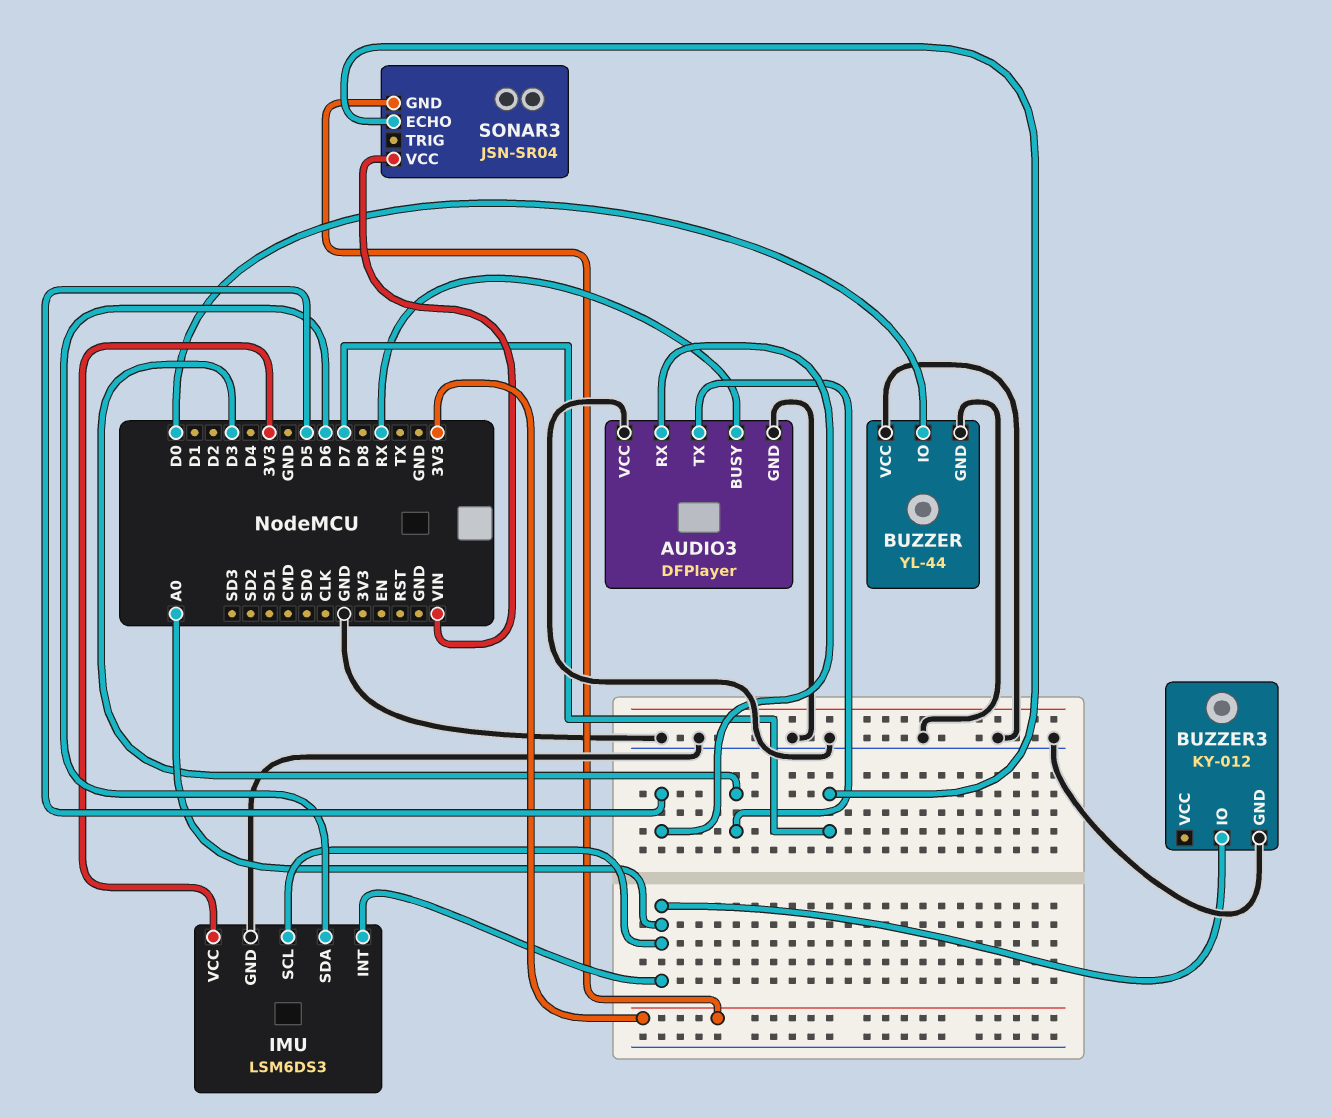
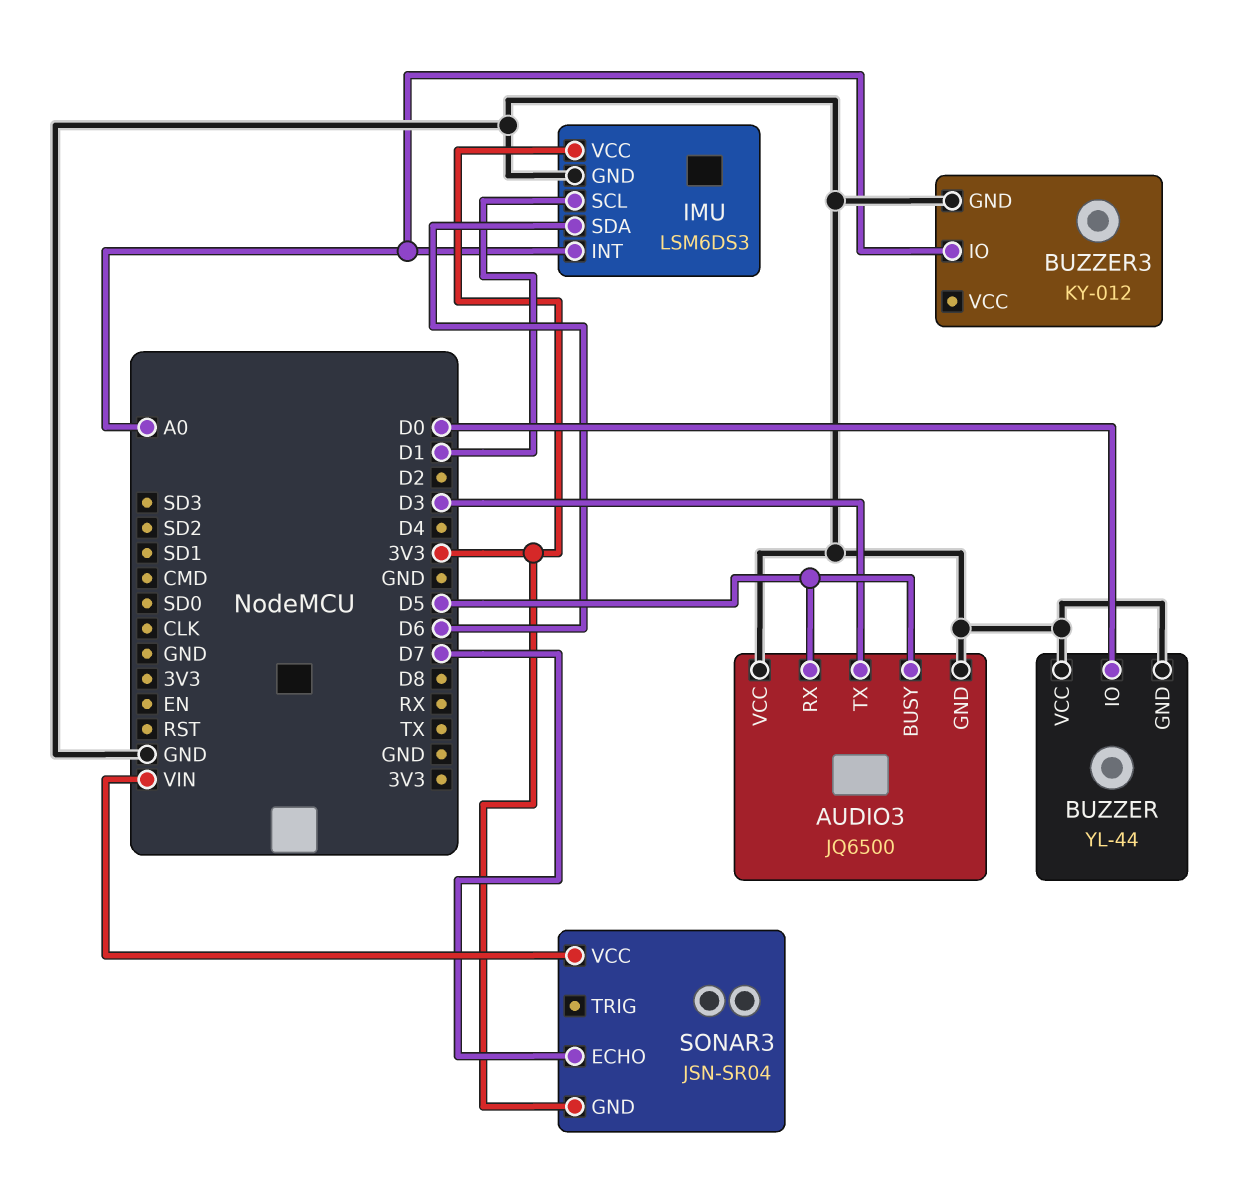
AUDIO3: DFPlayer -> JQ6500
AUDIO3 pin BUSY: RX -> D5
IMU pin SCL: A0 -> D1

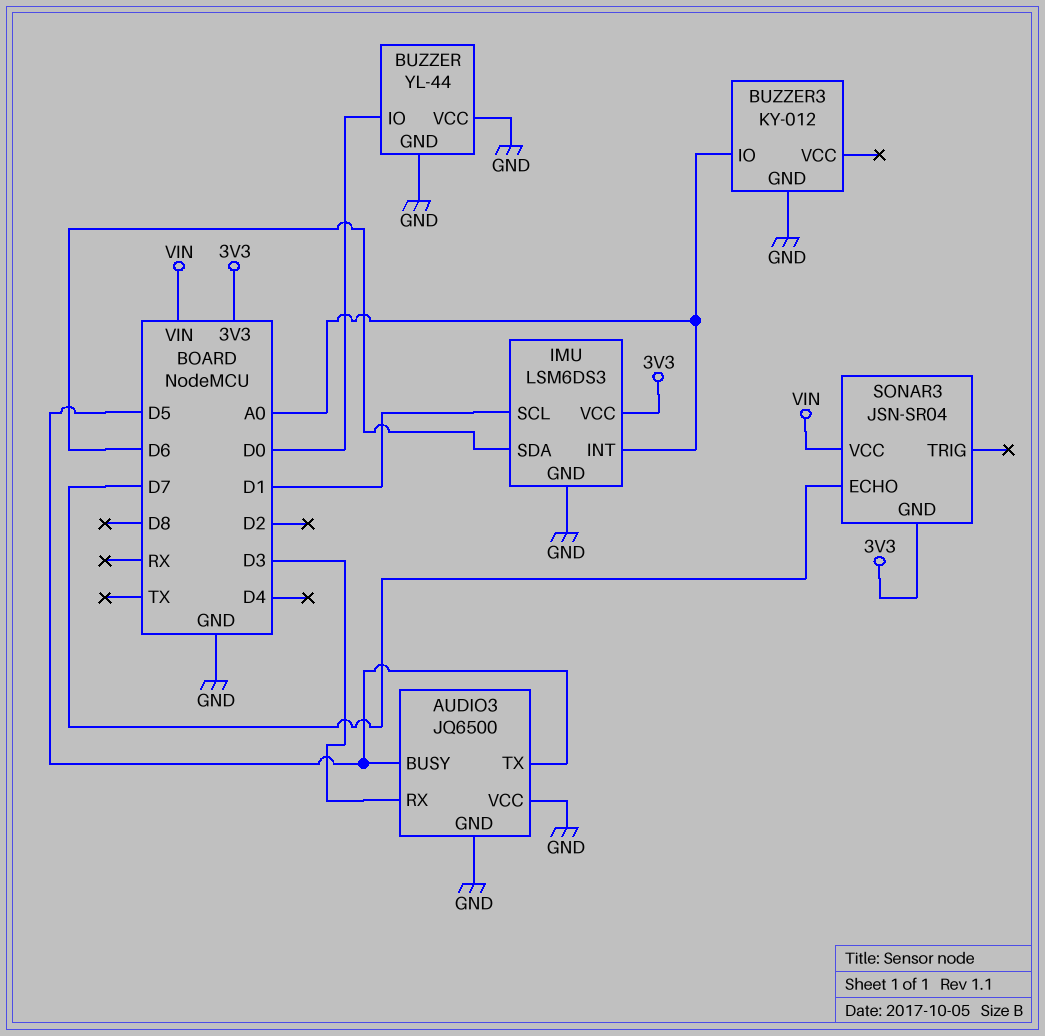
AUDIO3 pin RX: D5 -> D3
AUDIO3 pin TX: D3 -> D5

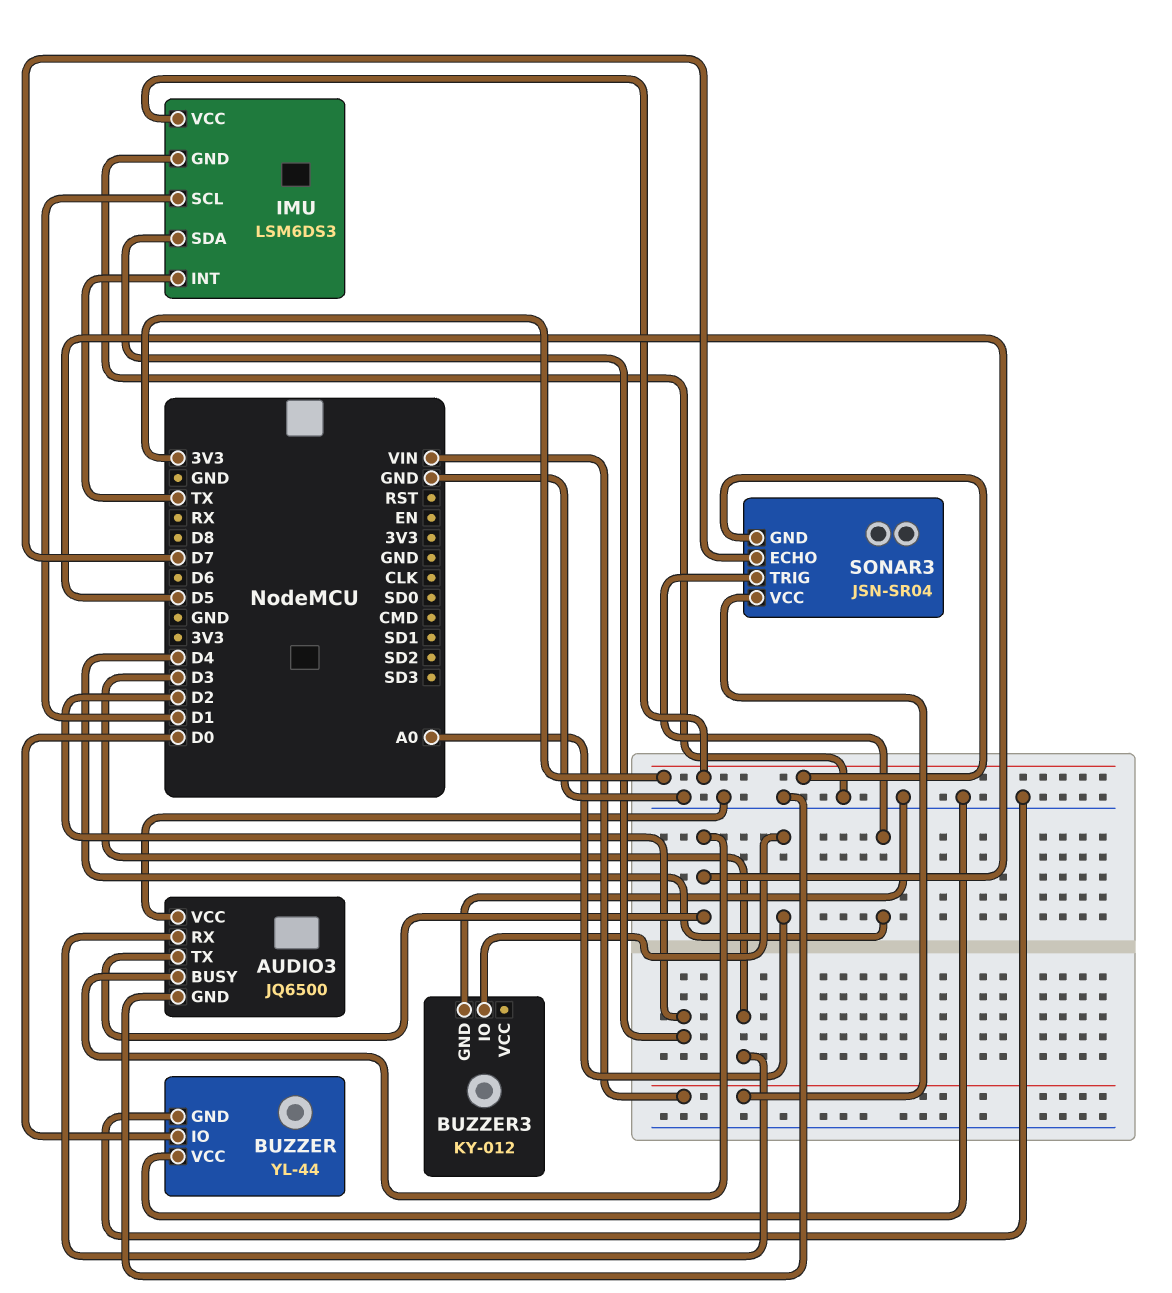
IMU pin INT: A0 -> TX
IMU pin SDA: D6 -> D2
SONAR3 pin TRIG: none -> D4

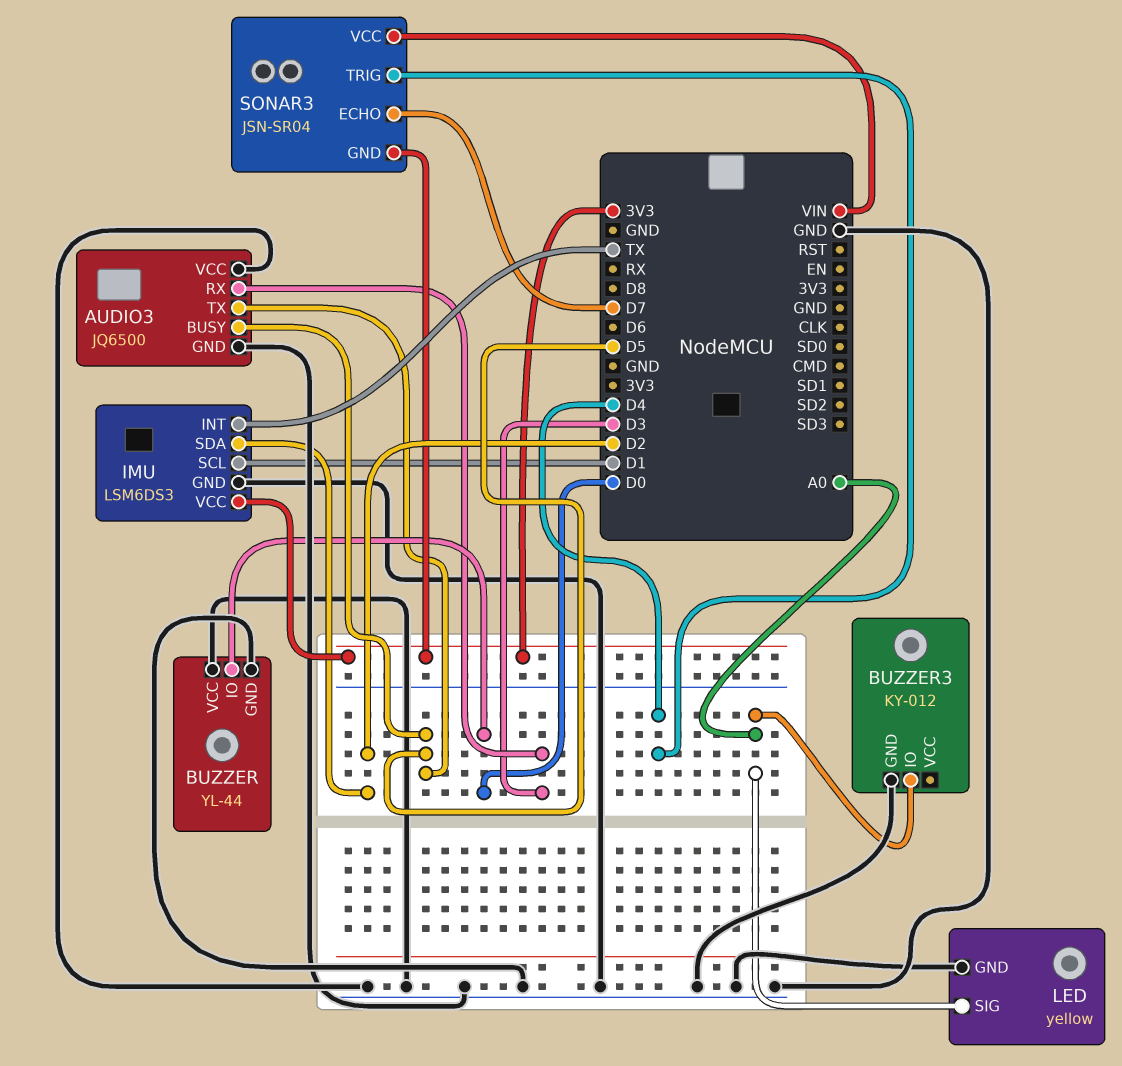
LED: none -> yellow
LED pin GND: none -> GND
LED pin SIG: none -> A0

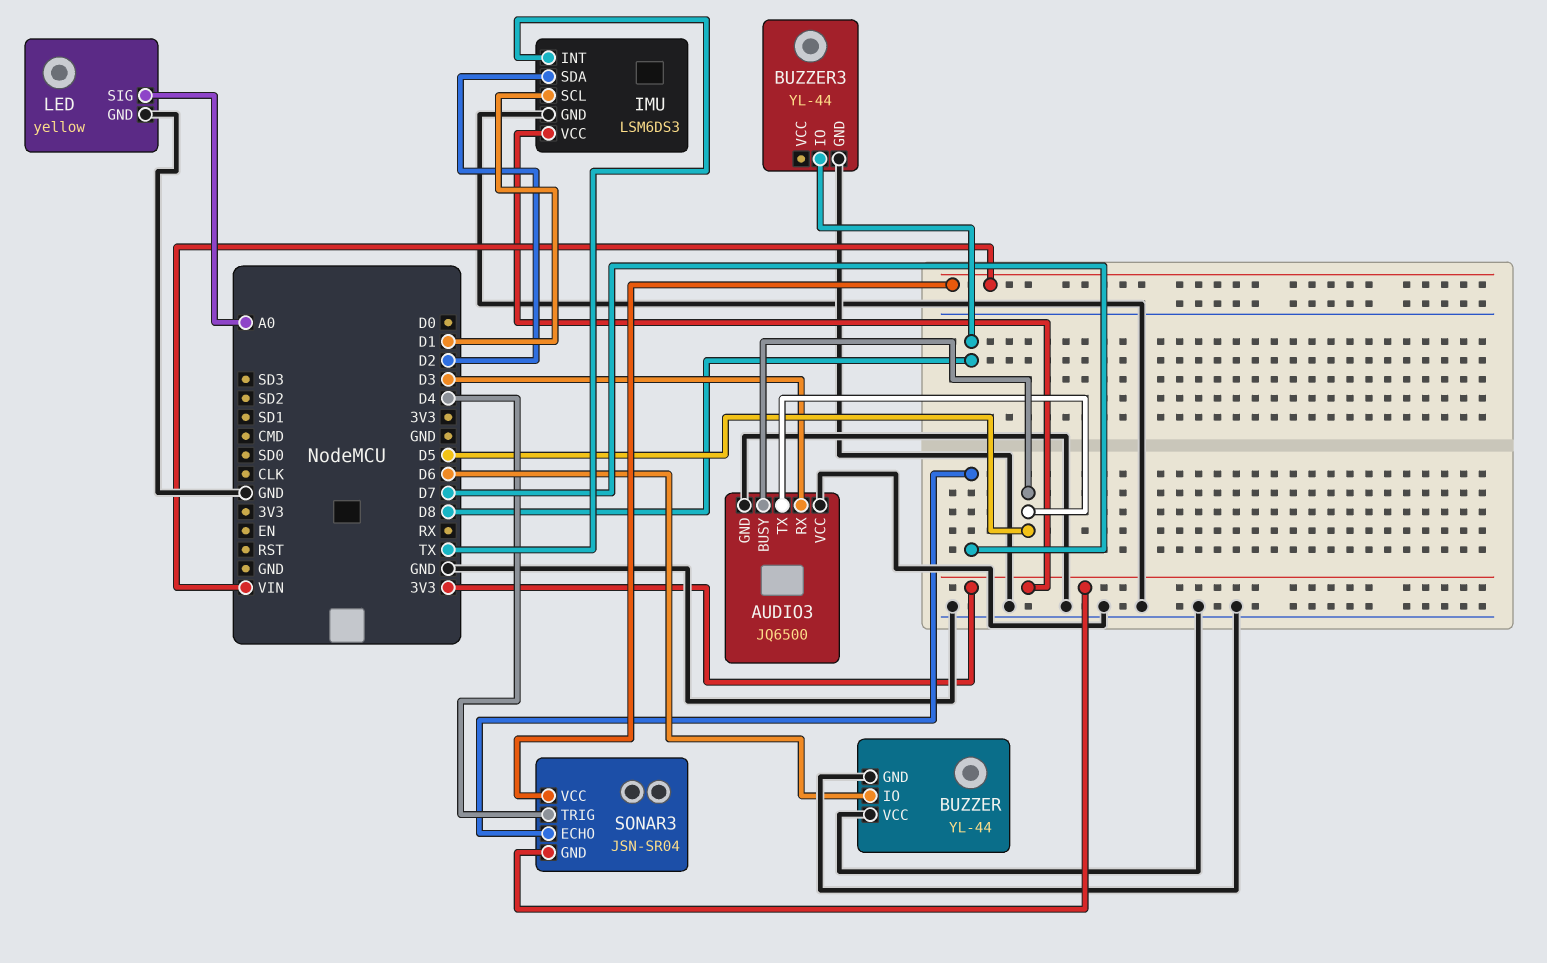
BUZZER pin IO: D0 -> D6
BUZZER3: KY-012 -> YL-44
BUZZER3 pin IO: A0 -> D8

